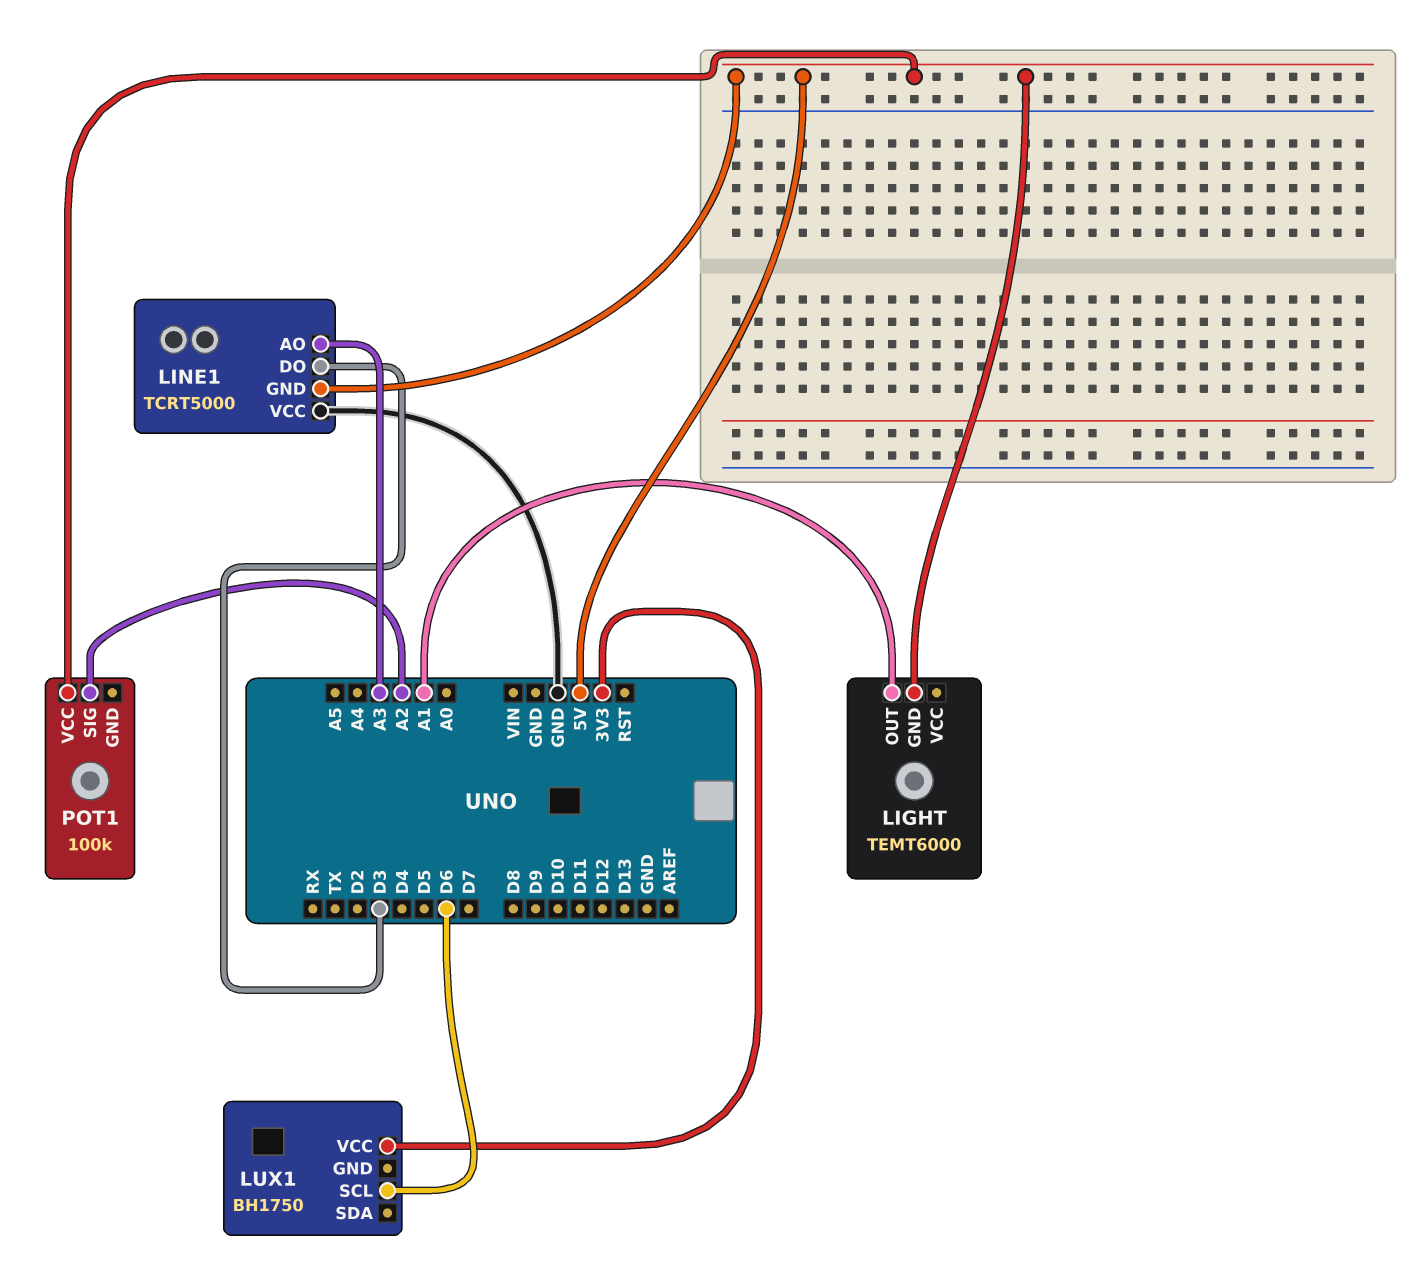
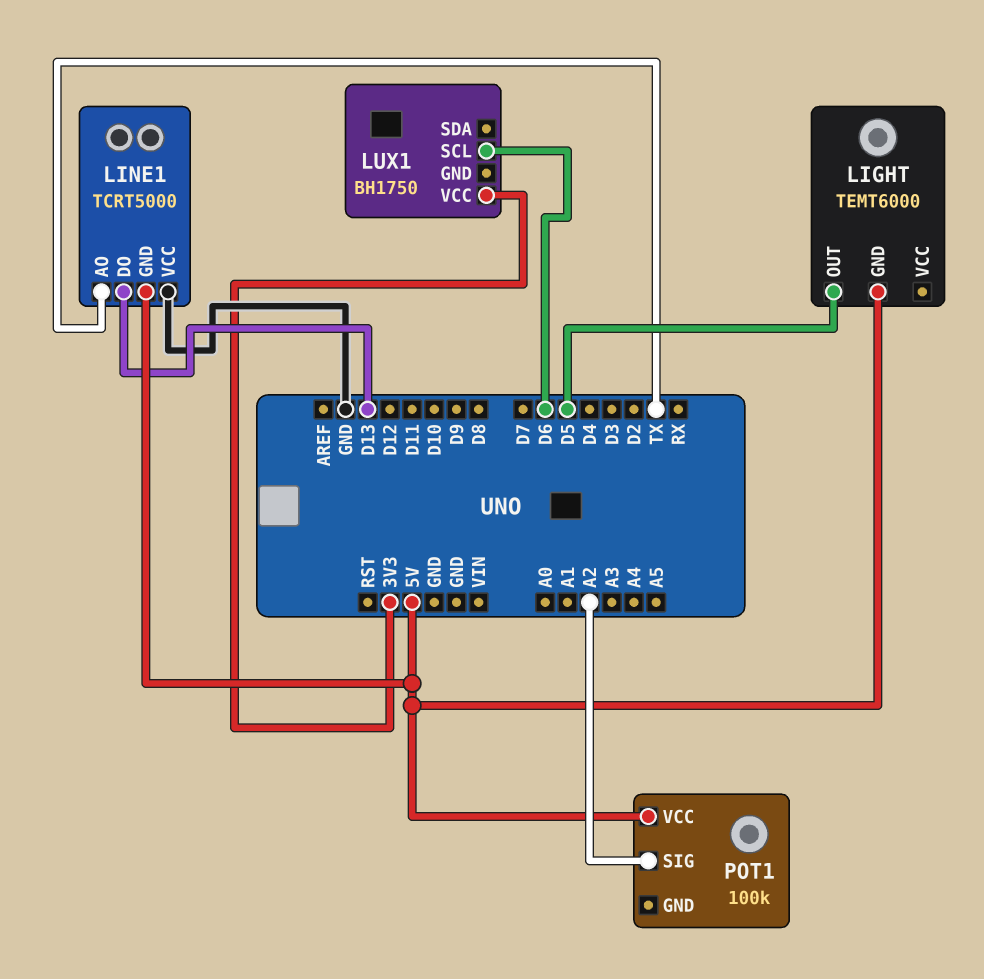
LIGHT pin OUT: A1 -> D5
LINE1 pin AO: A3 -> TX
LINE1 pin DO: D3 -> D13

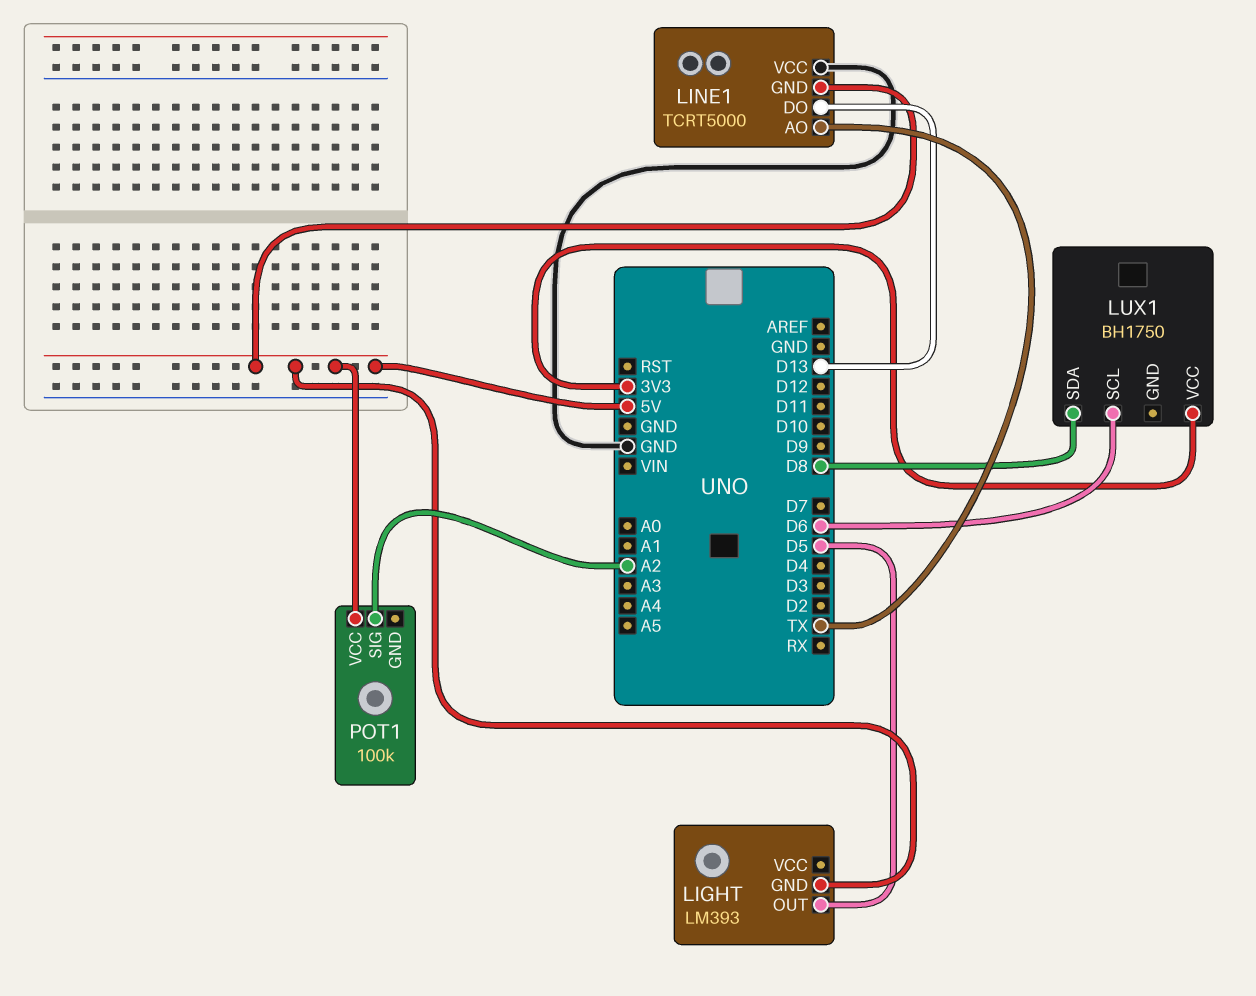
LIGHT: TEMT6000 -> LM393
LUX1 pin SDA: none -> D8

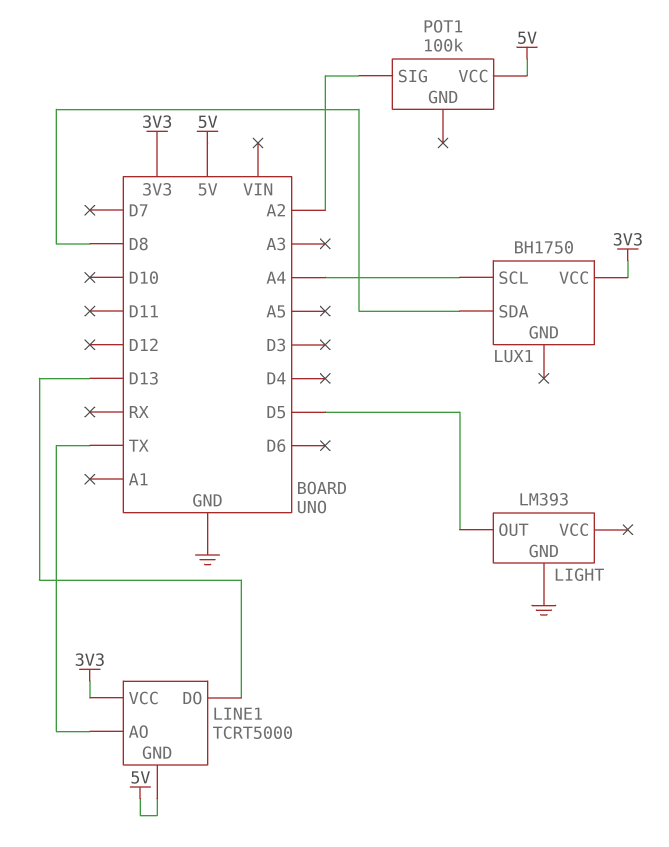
LIGHT pin GND: 5V -> GND
LINE1 pin VCC: GND -> 3V3
LUX1 pin SCL: D6 -> A4

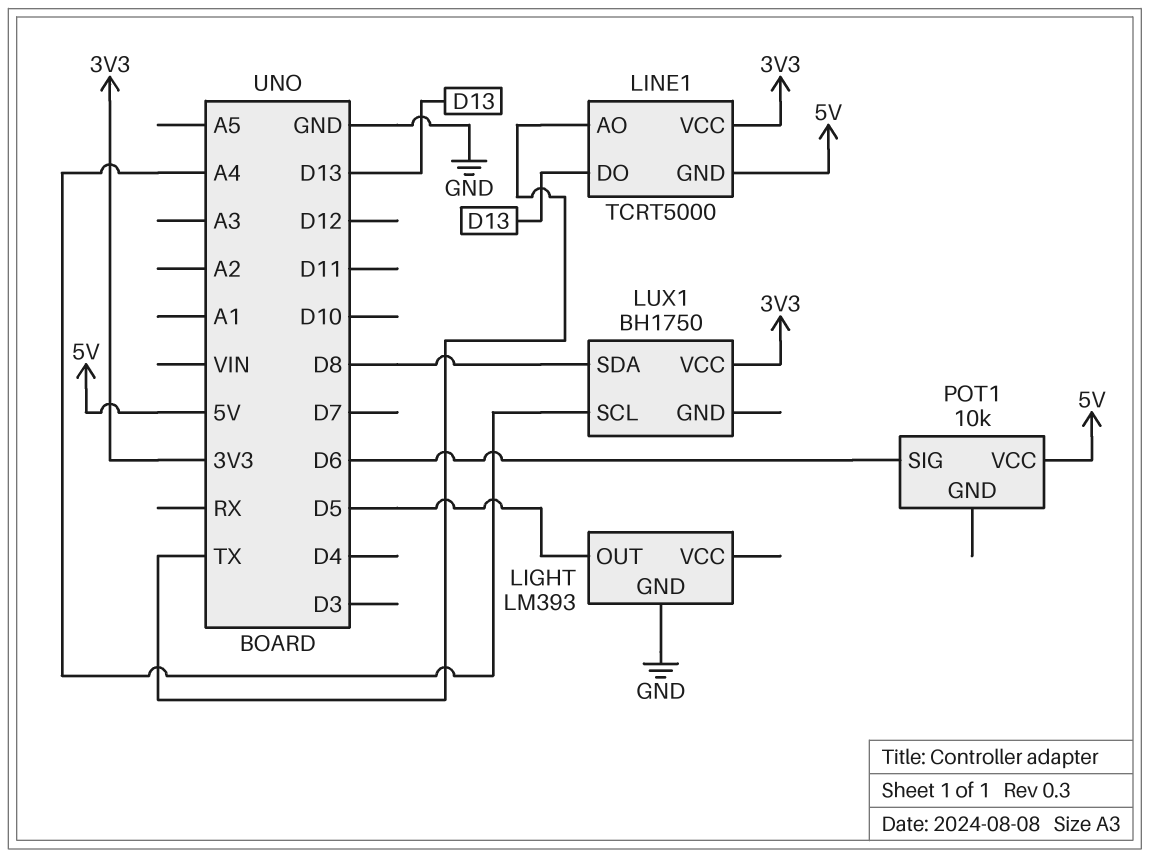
POT1: 100k -> 10k
POT1 pin SIG: A2 -> D6

